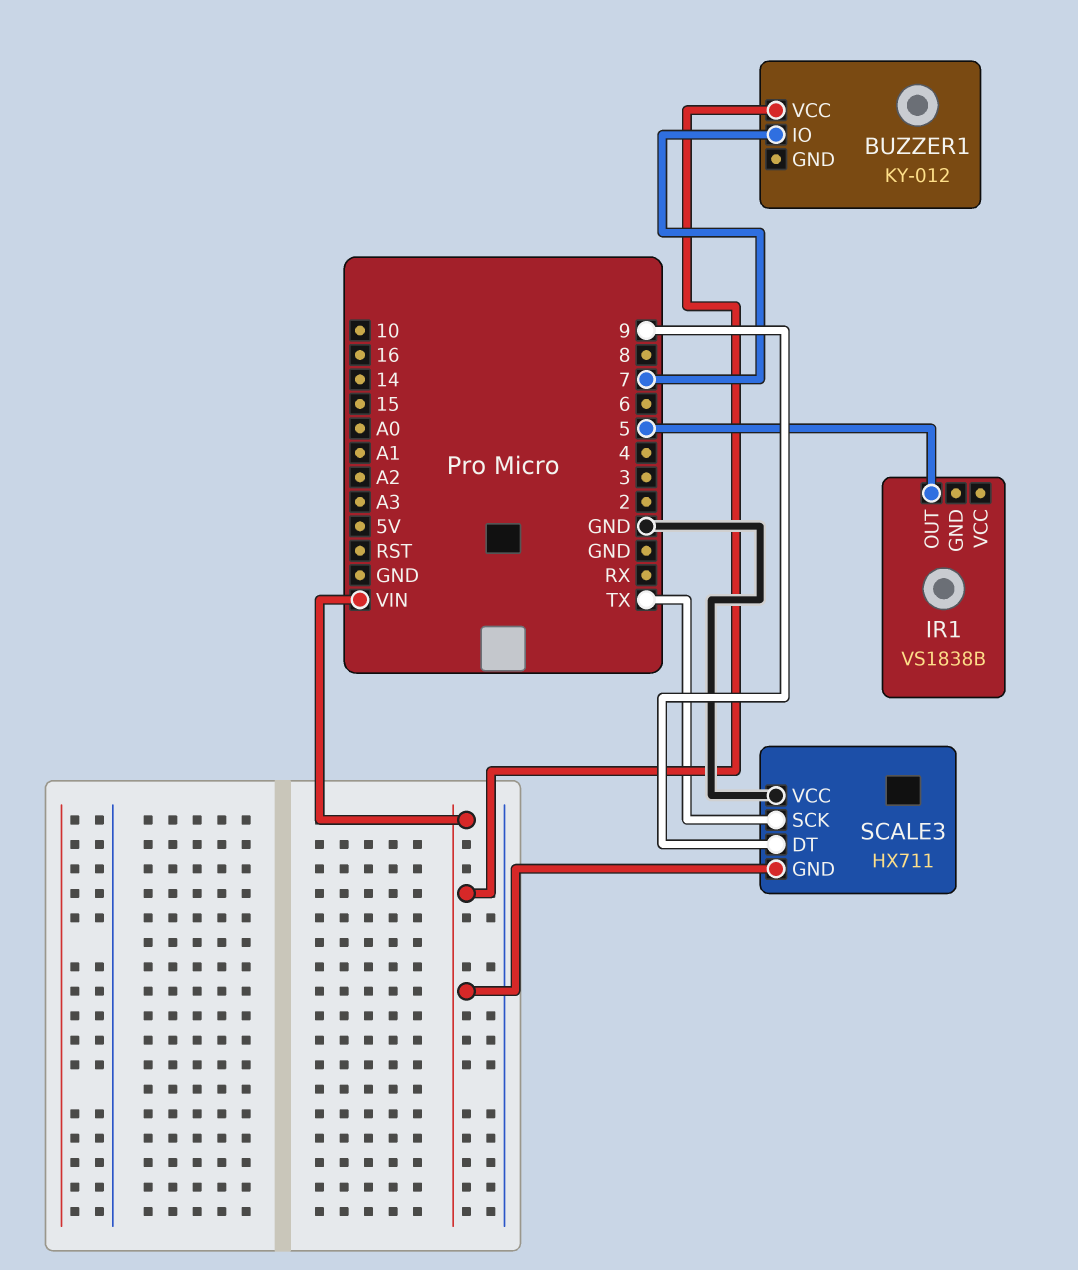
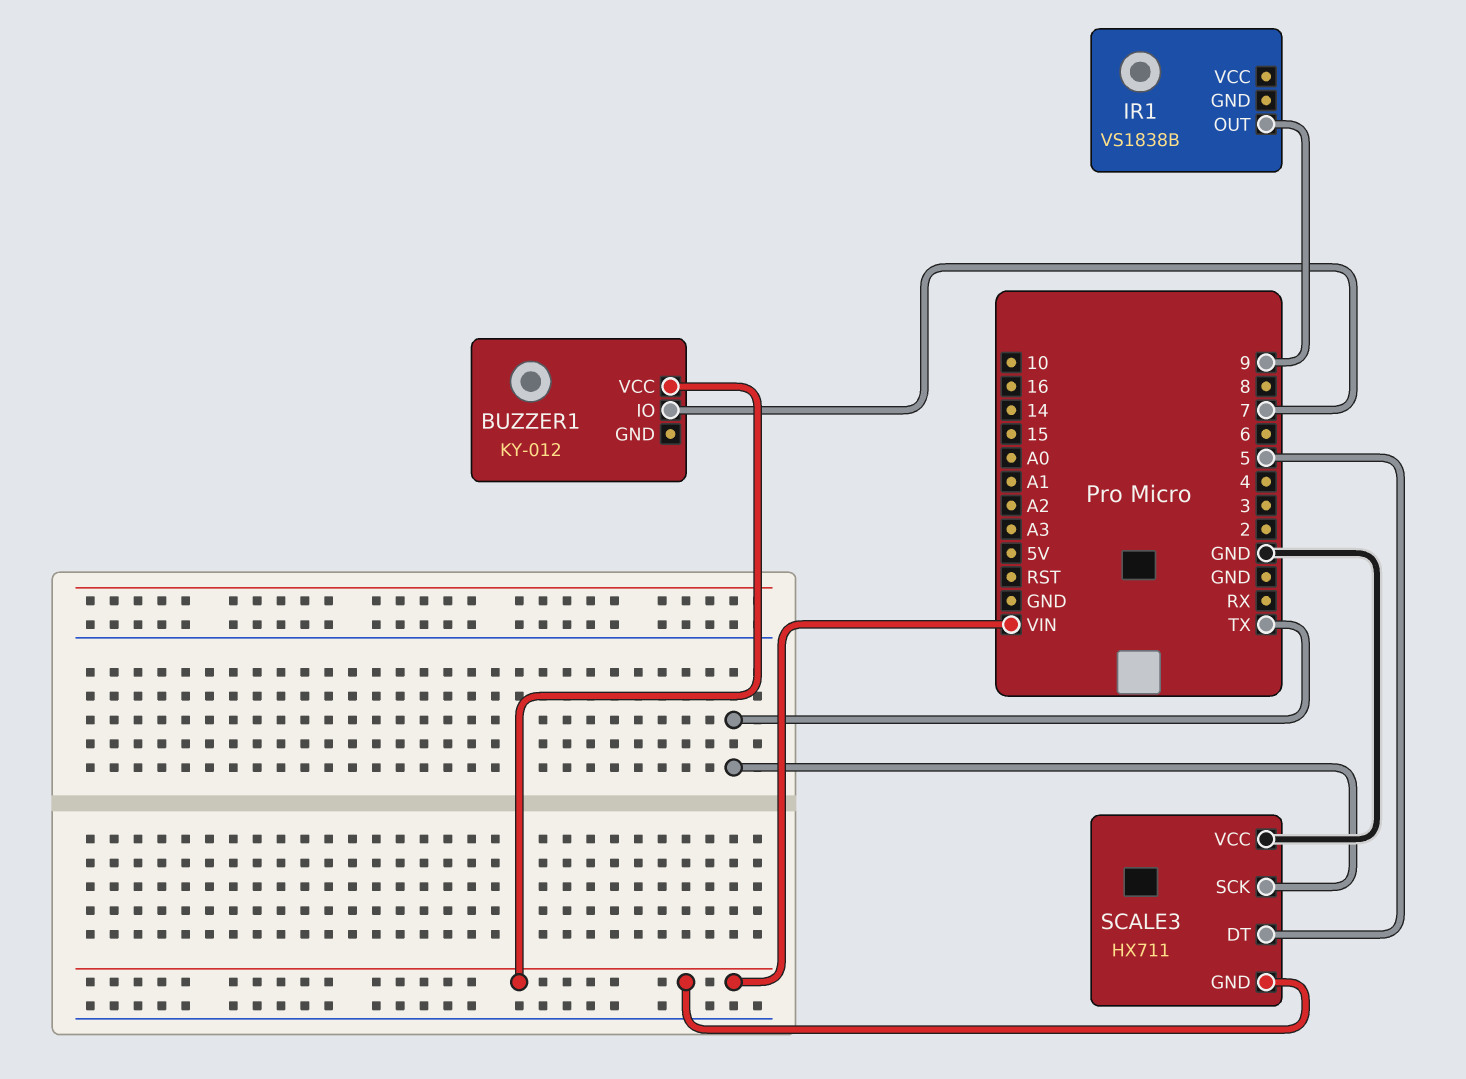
IR1 pin OUT: 5 -> 9
SCALE3 pin DT: 9 -> 5

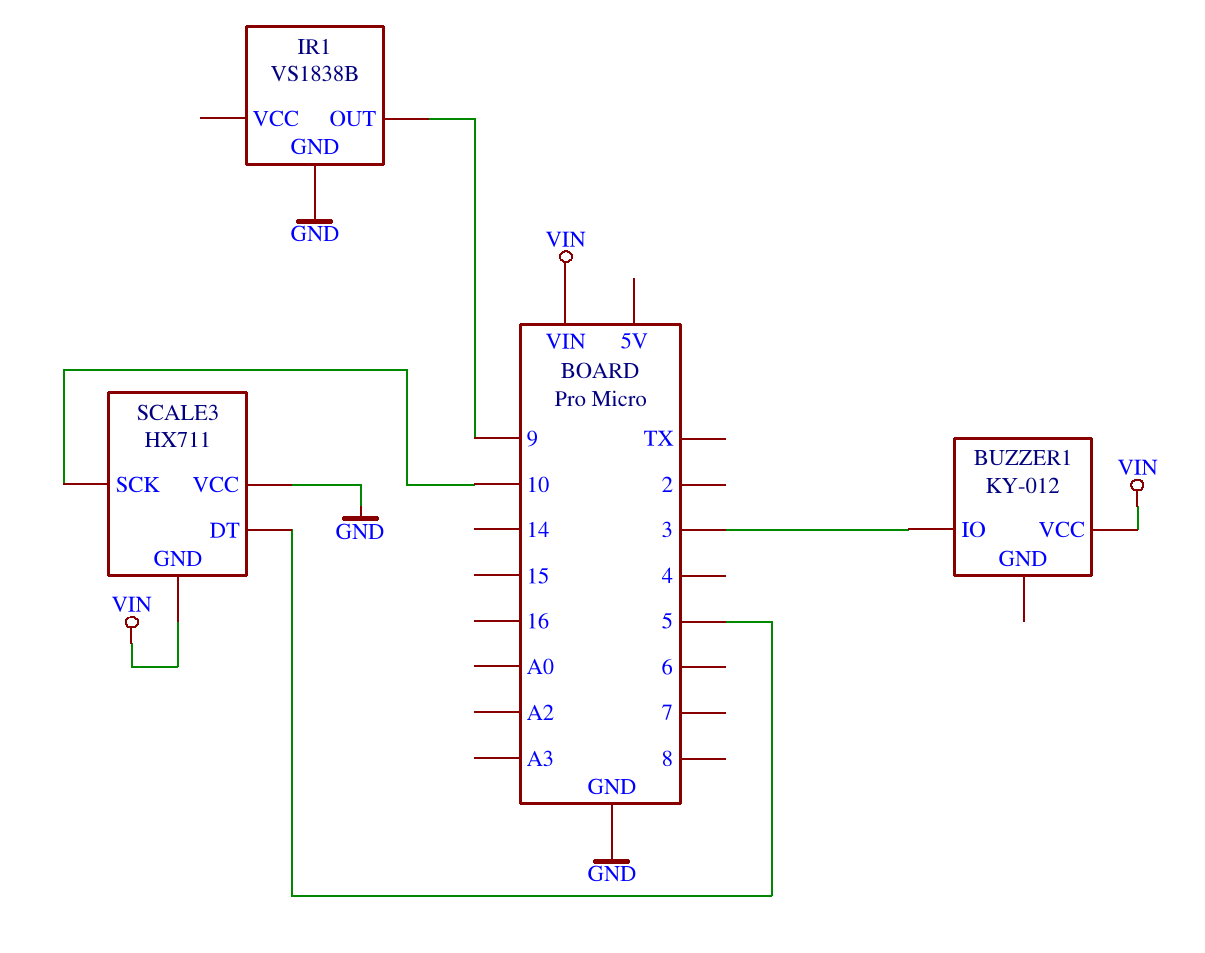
BUZZER1 pin IO: 7 -> 3
IR1 pin GND: none -> GND
SCALE3 pin SCK: TX -> 10

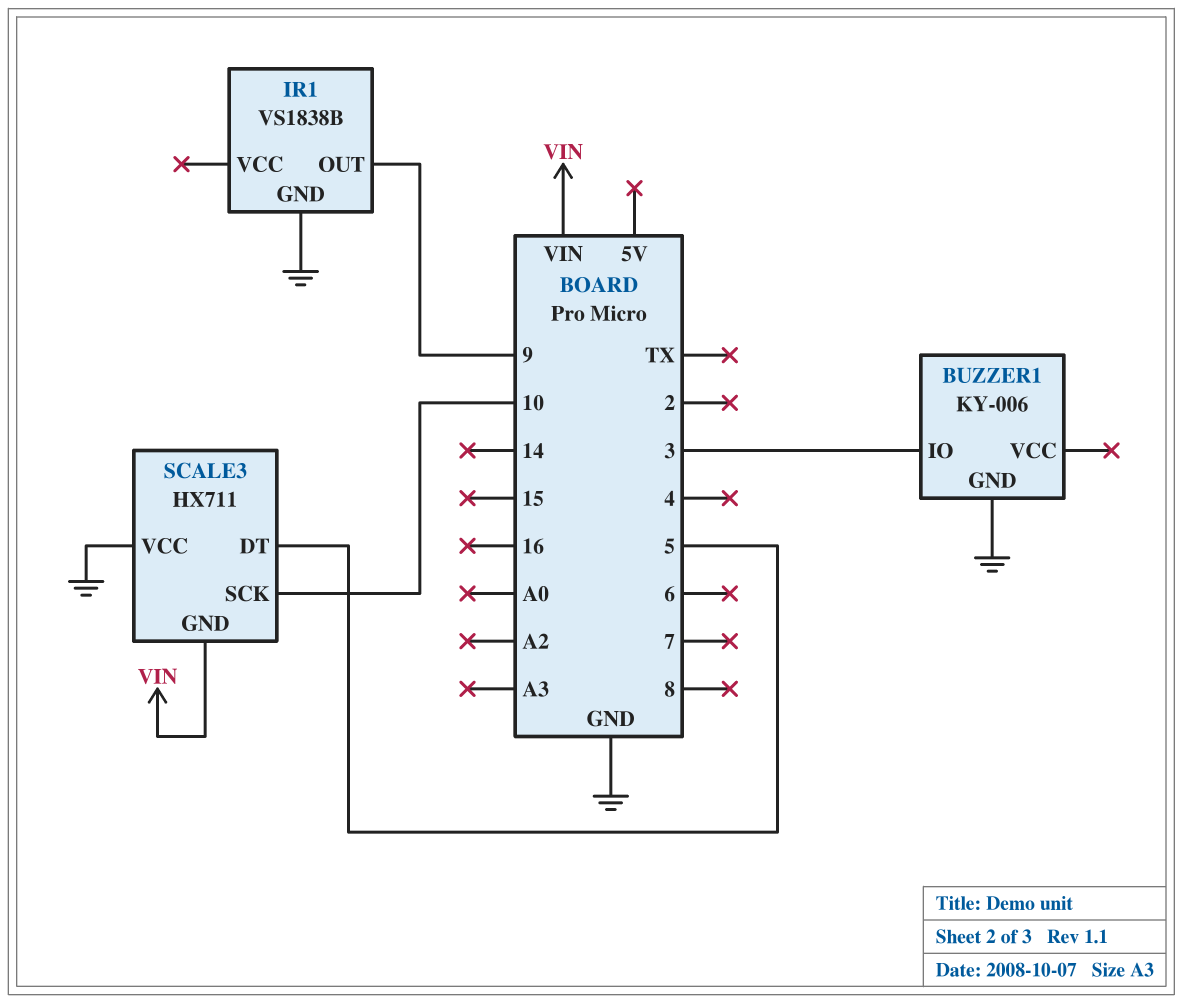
BUZZER1: KY-012 -> KY-006
BUZZER1 pin GND: none -> GND
BUZZER1 pin VCC: VIN -> none

